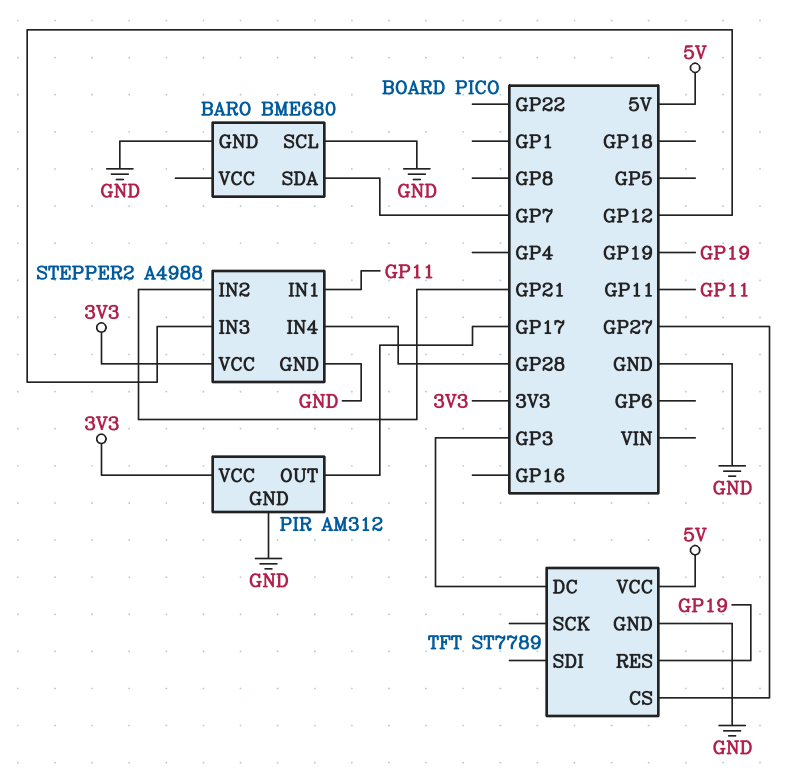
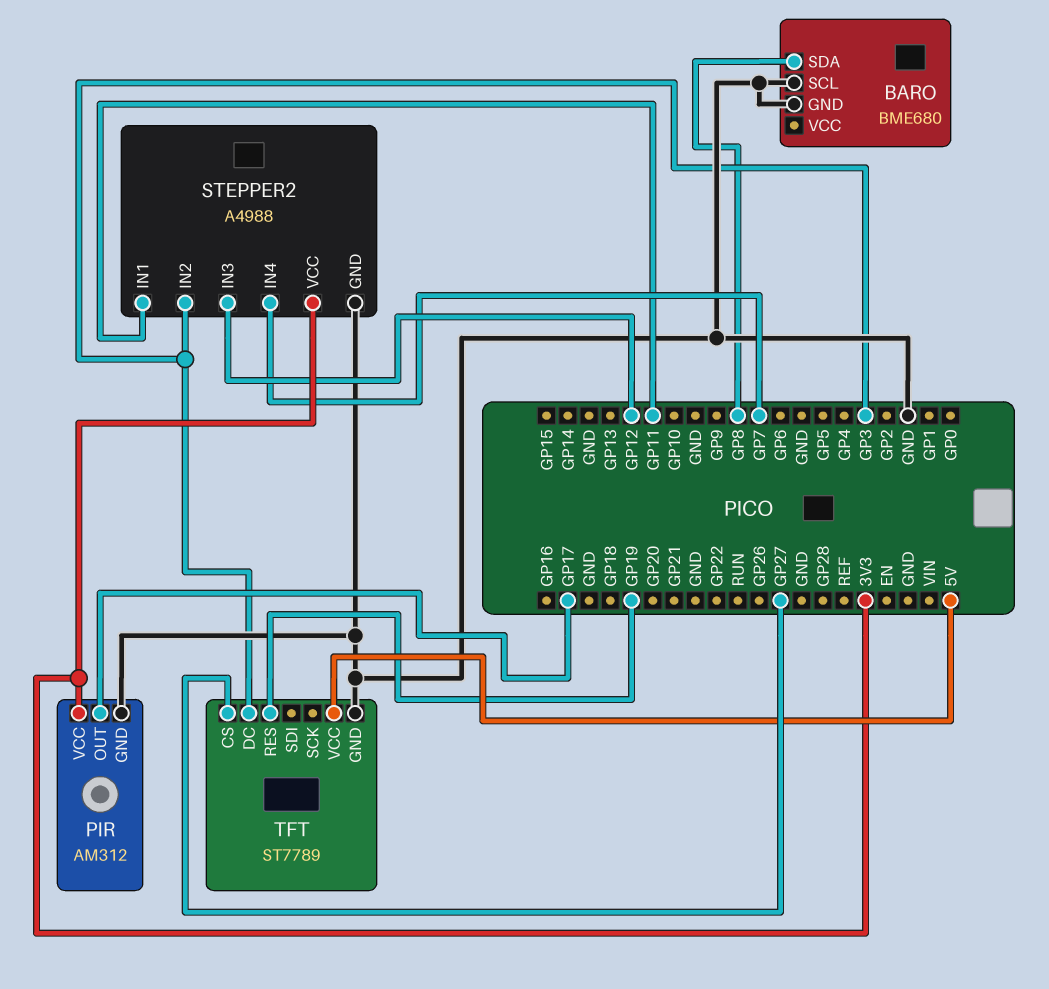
BARO pin SDA: GP7 -> GP8
STEPPER2 pin IN2: GP21 -> GP3
STEPPER2 pin IN4: GP28 -> GP7

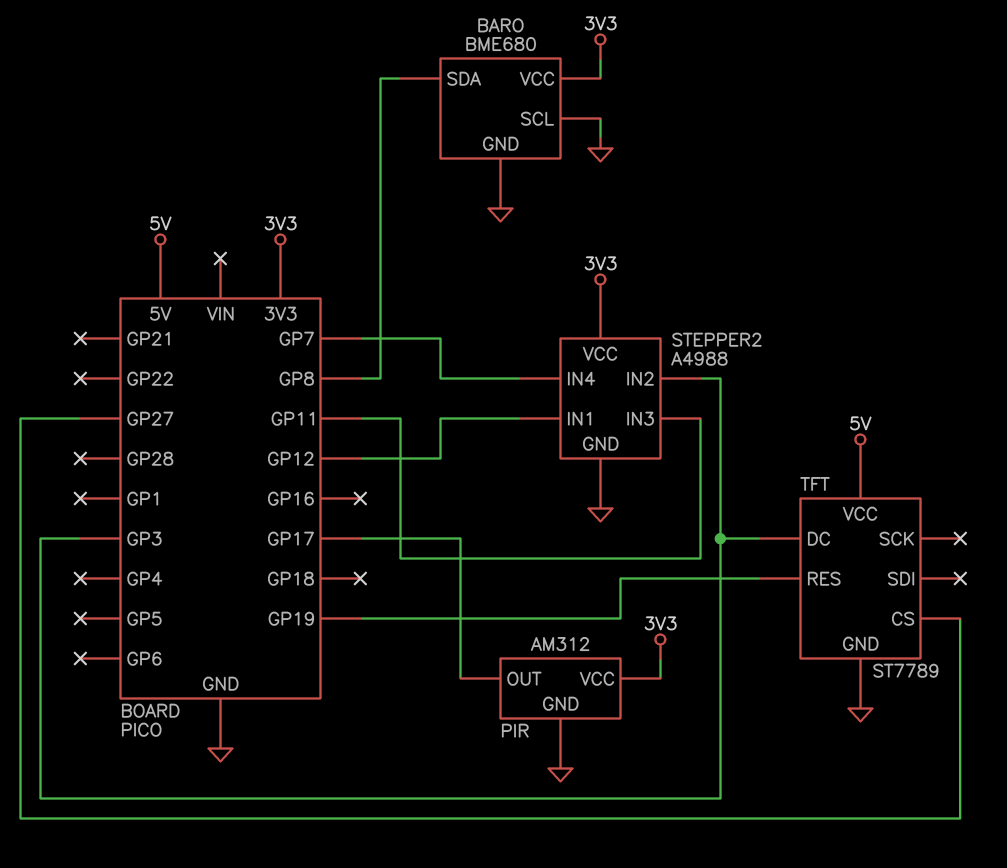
BARO pin VCC: none -> 3V3
STEPPER2 pin IN1: GP11 -> GP12
STEPPER2 pin IN3: GP12 -> GP11

